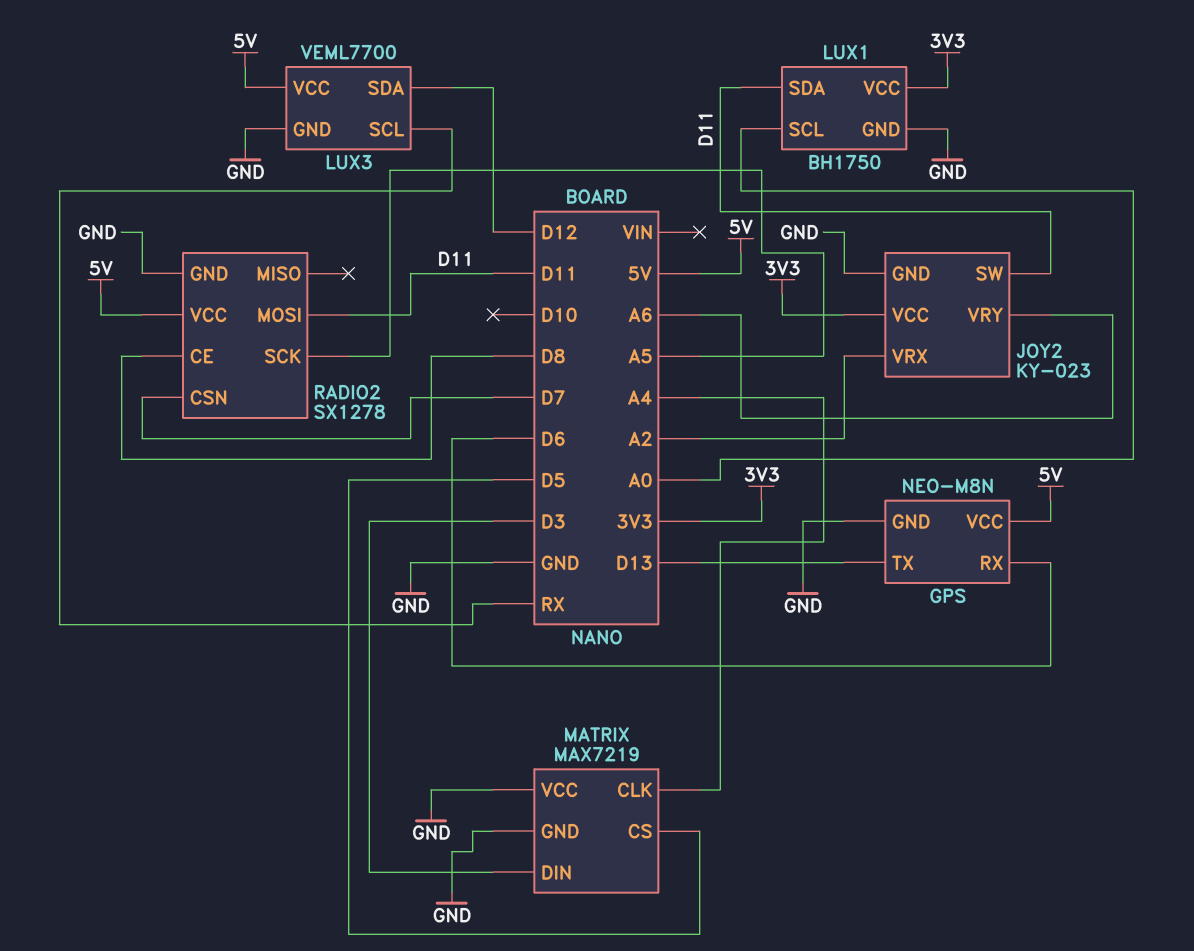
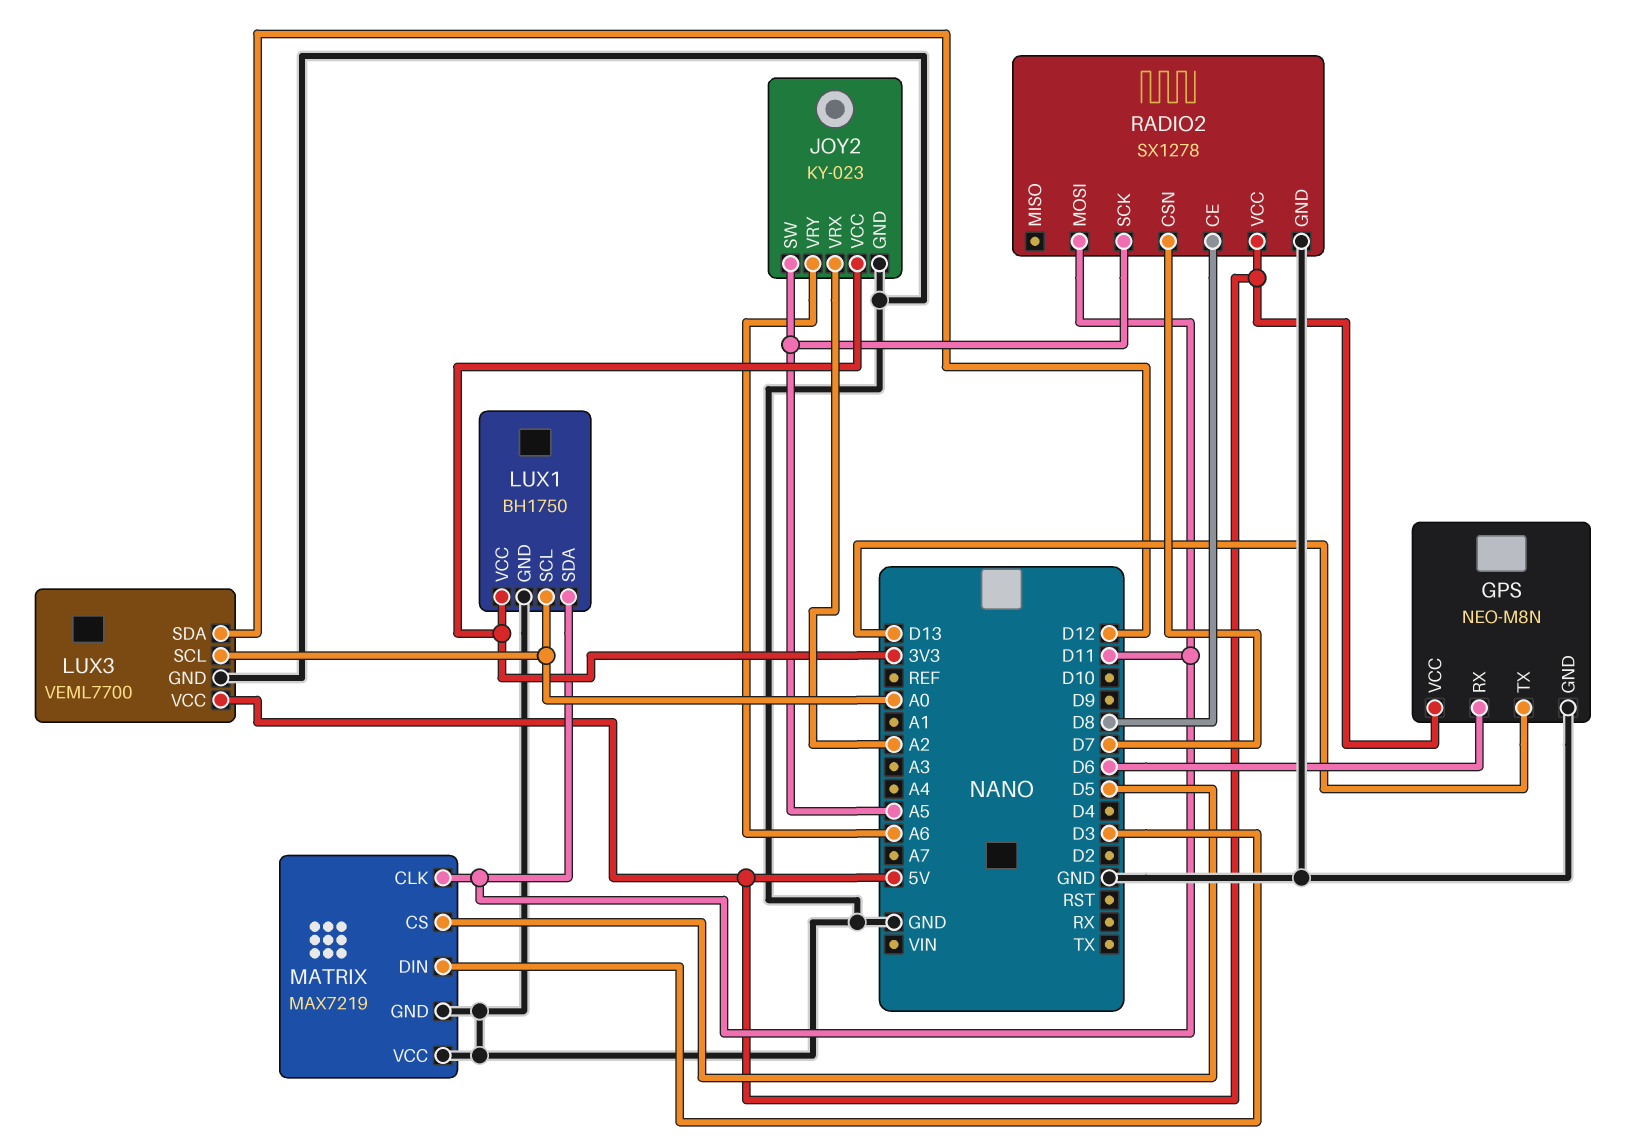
JOY2 pin SW: D11 -> A5
LUX3 pin SCL: RX -> A0
MATRIX pin CLK: A4 -> D11

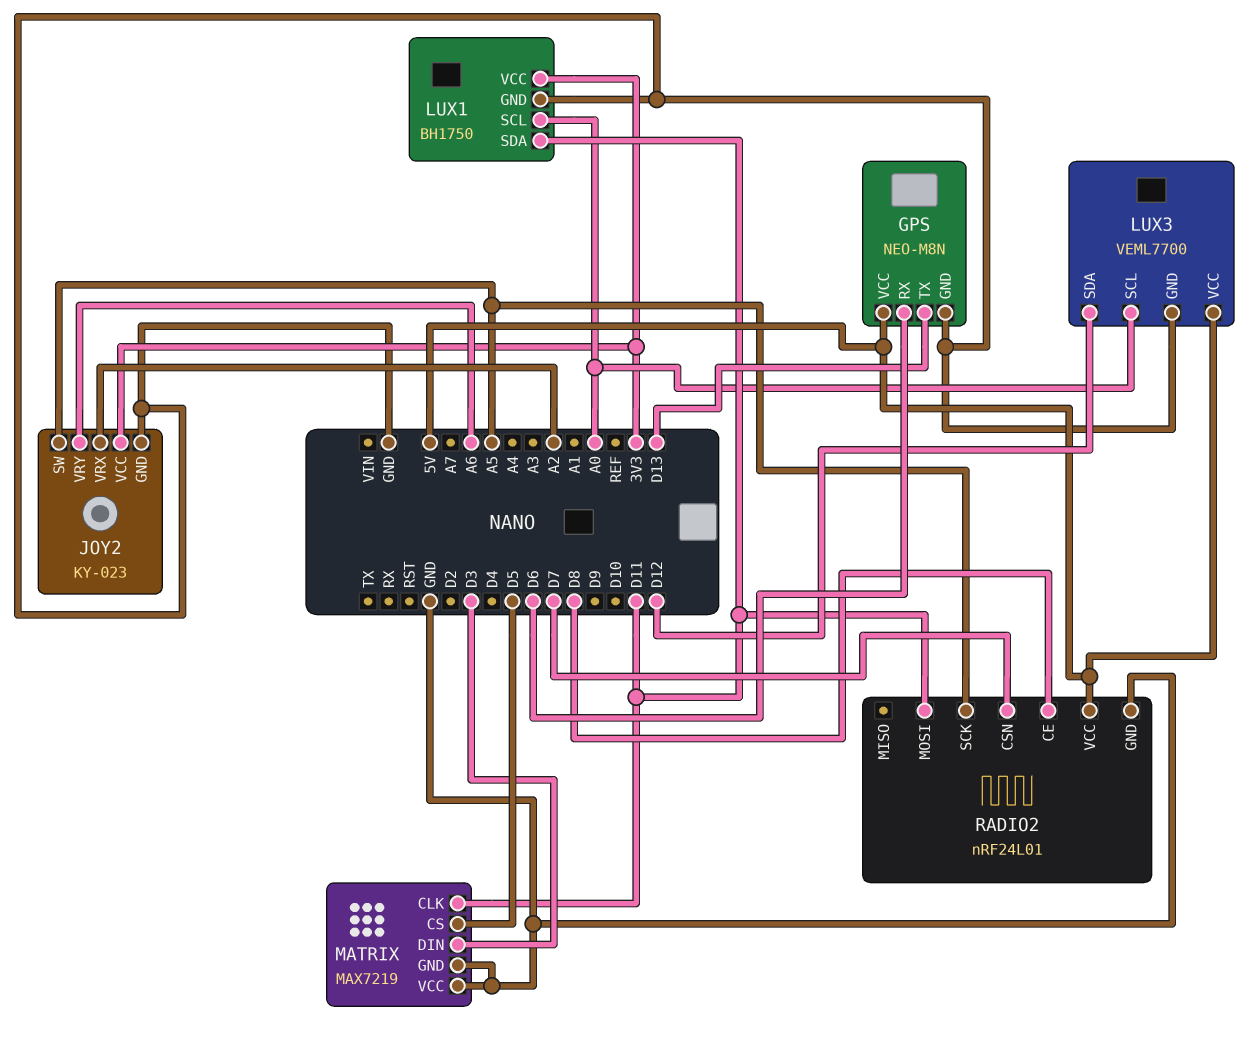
RADIO2: SX1278 -> nRF24L01

